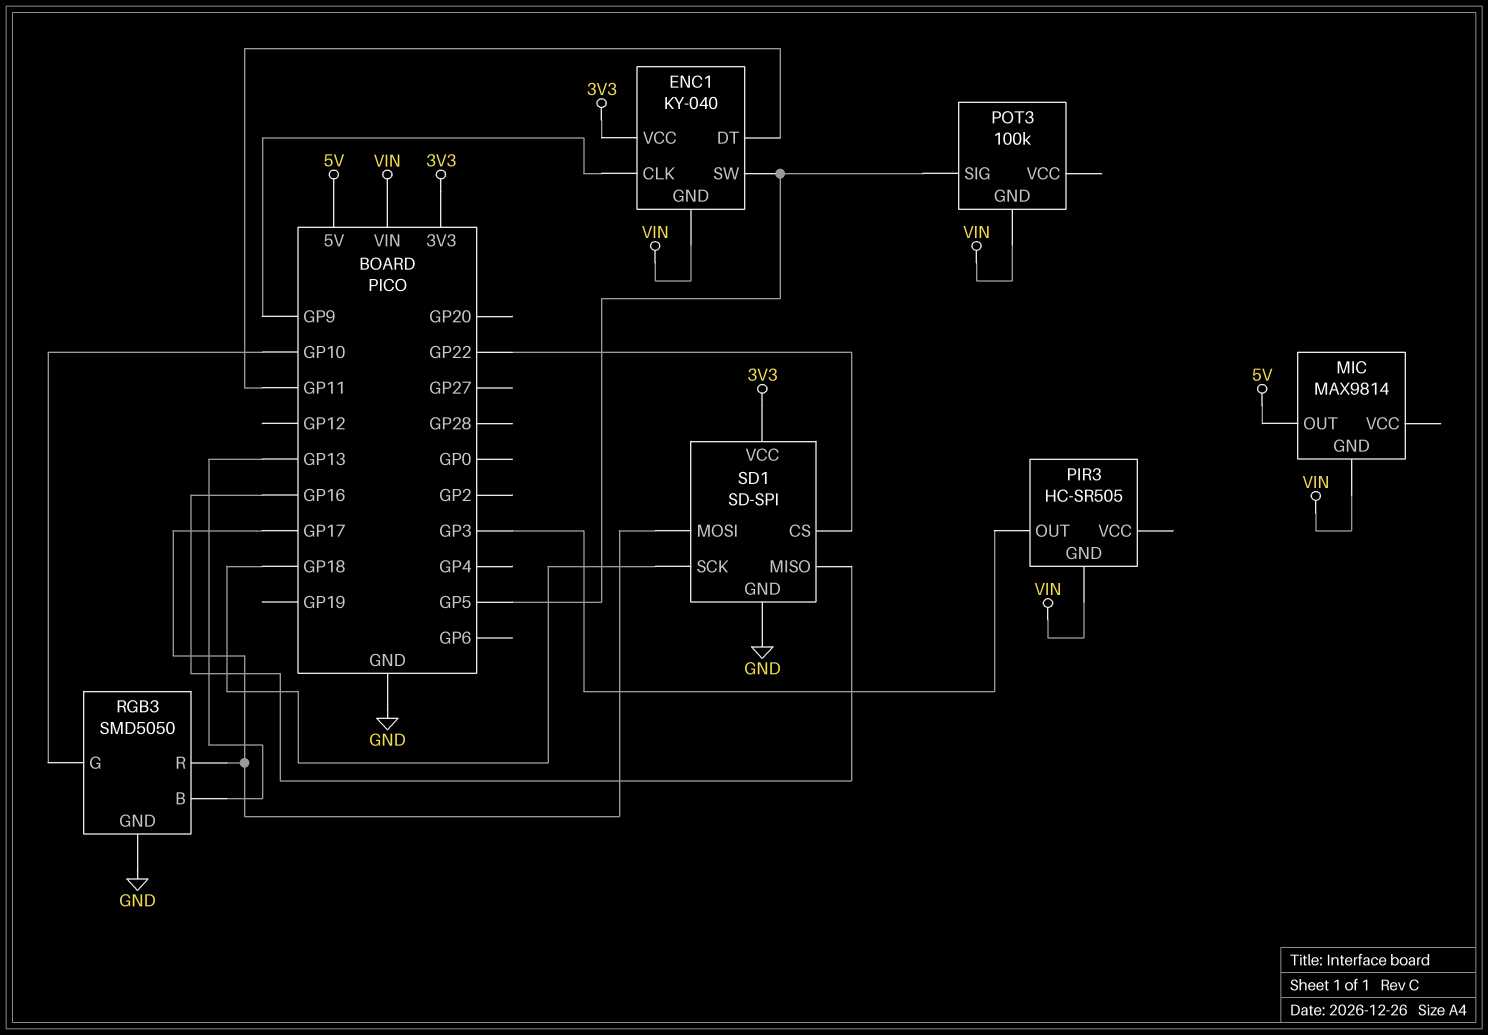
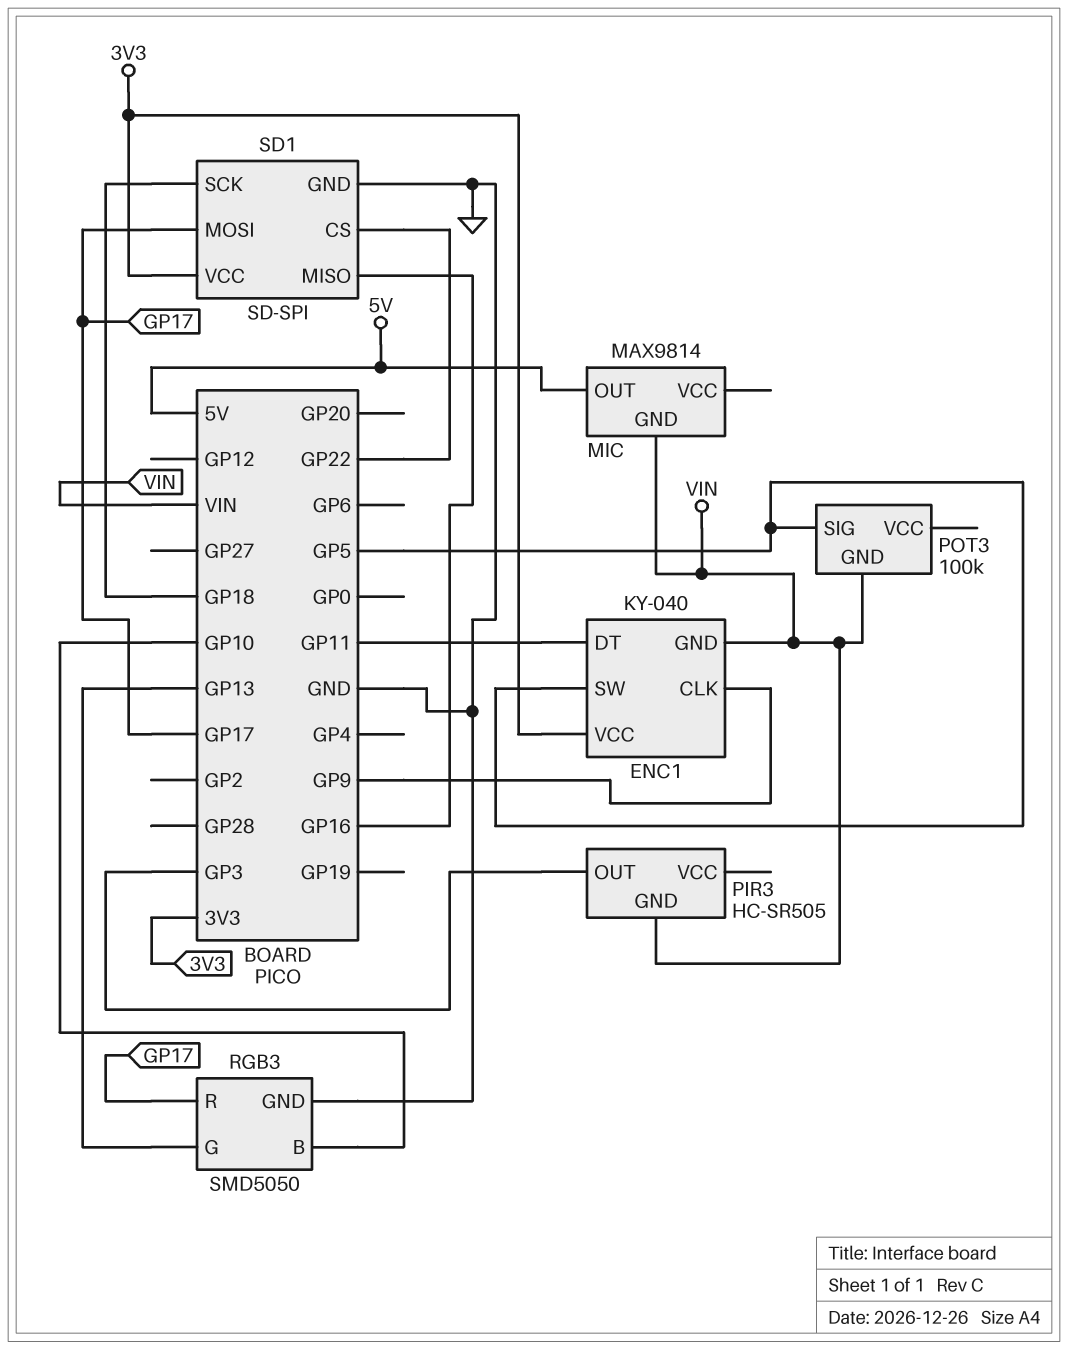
RGB3 pin B: GP13 -> GP10
RGB3 pin G: GP10 -> GP13

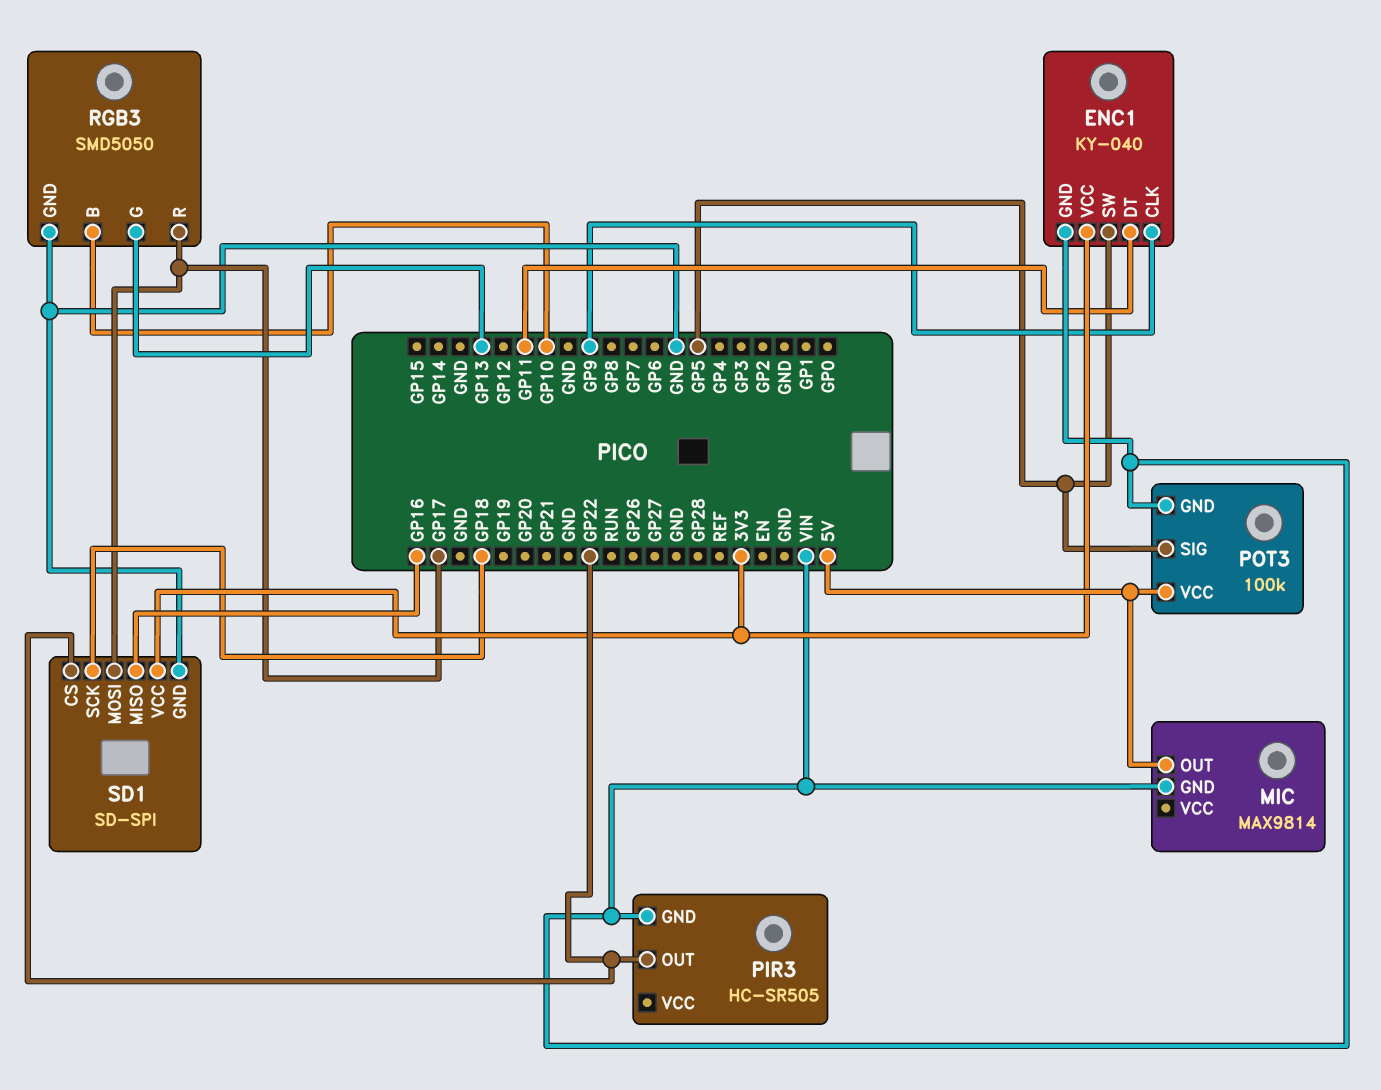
PIR3 pin OUT: GP3 -> GP22
POT3 pin VCC: none -> 5V

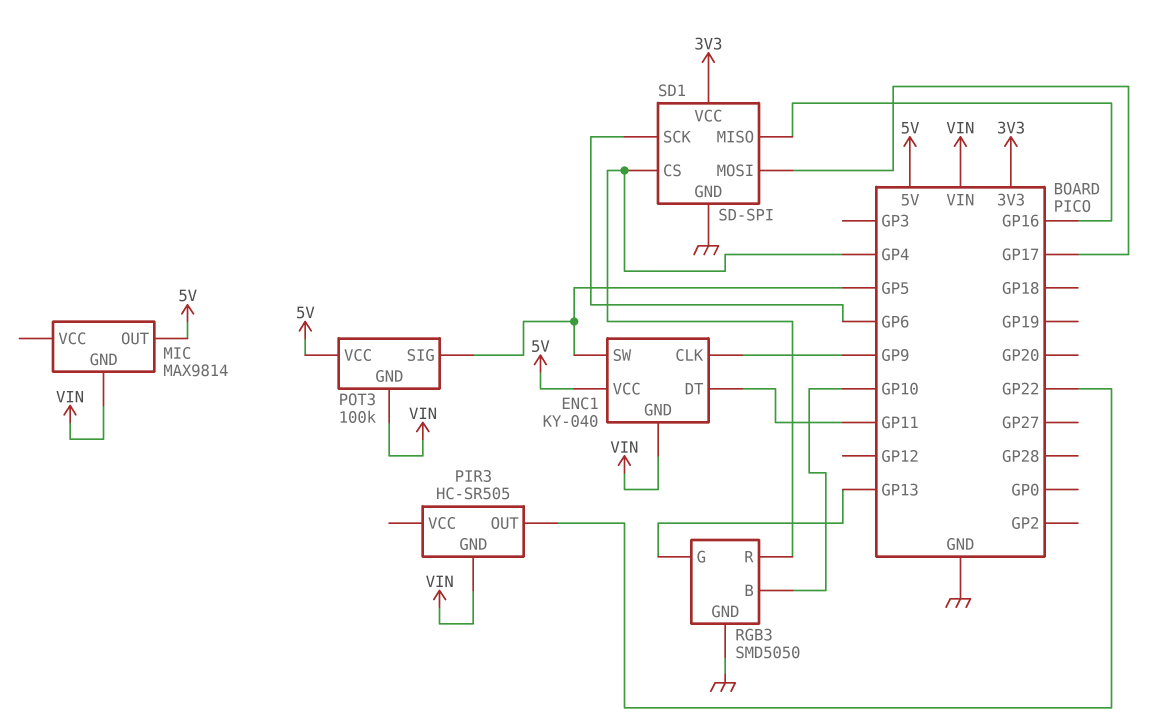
ENC1 pin VCC: 3V3 -> 5V
RGB3 pin R: GP17 -> GP4
SD1 pin CS: GP22 -> GP4
SD1 pin SCK: GP18 -> GP6

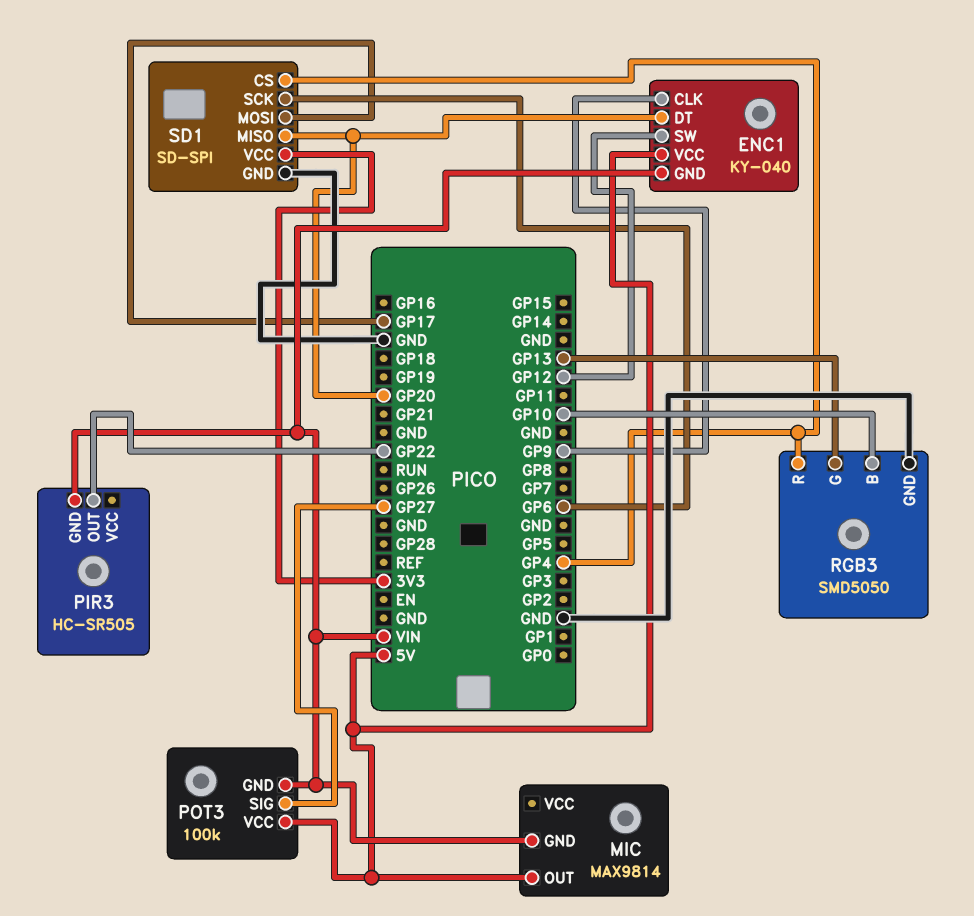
ENC1 pin DT: GP11 -> GP20
ENC1 pin SW: GP5 -> GP12
POT3 pin SIG: GP5 -> GP27
SD1 pin MISO: GP16 -> GP20

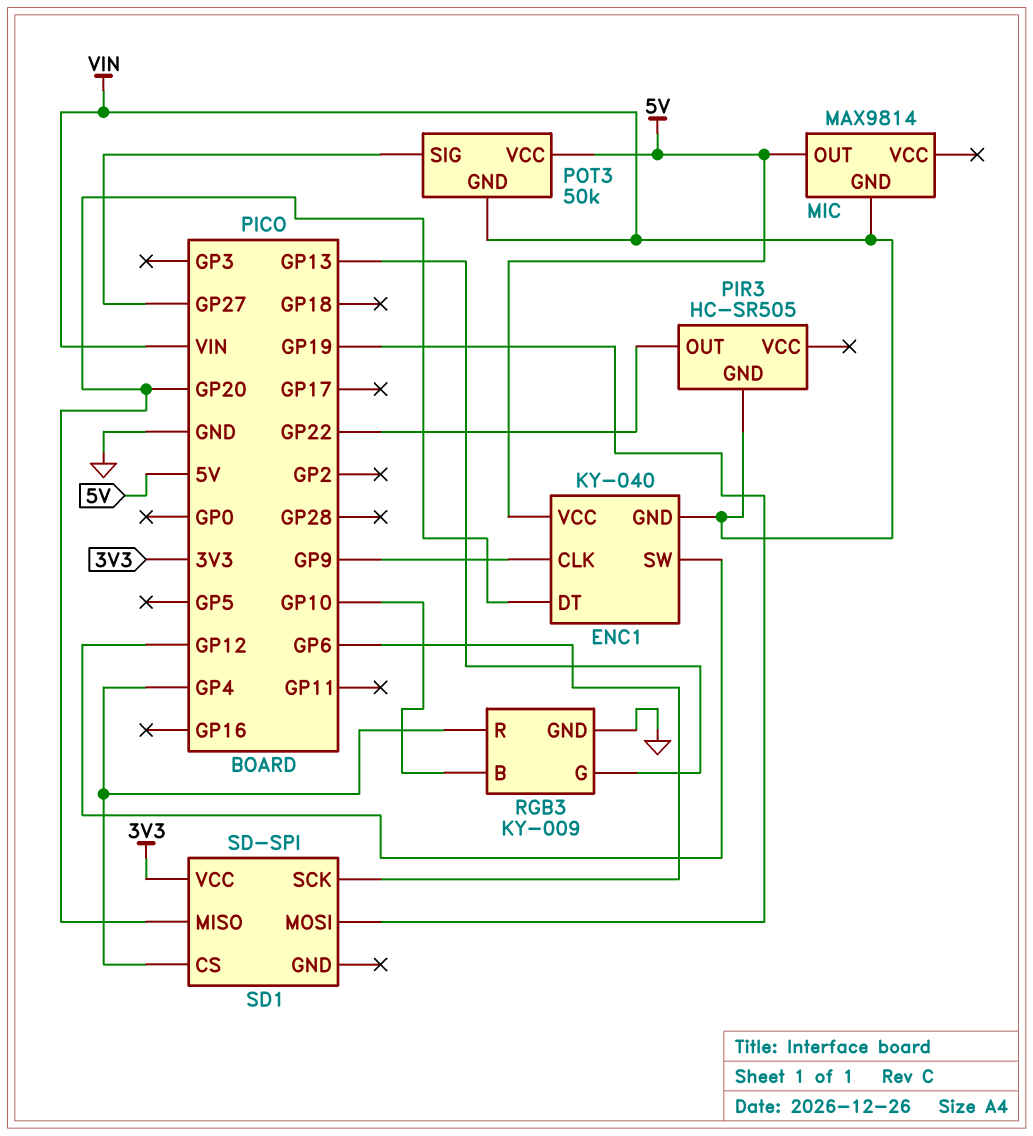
POT3: 100k -> 50k
RGB3: SMD5050 -> KY-009
SD1 pin GND: GND -> none
SD1 pin MOSI: GP17 -> GP19

